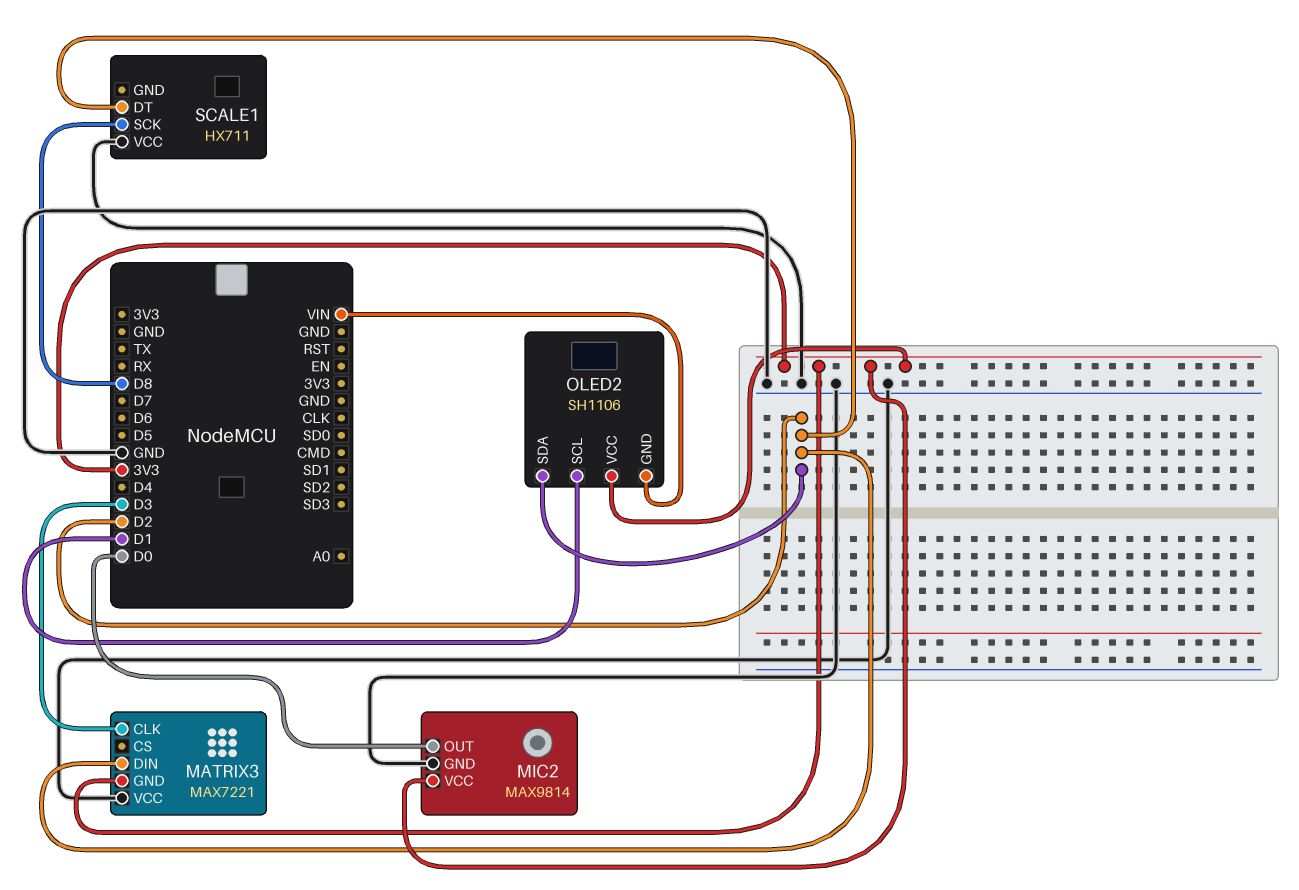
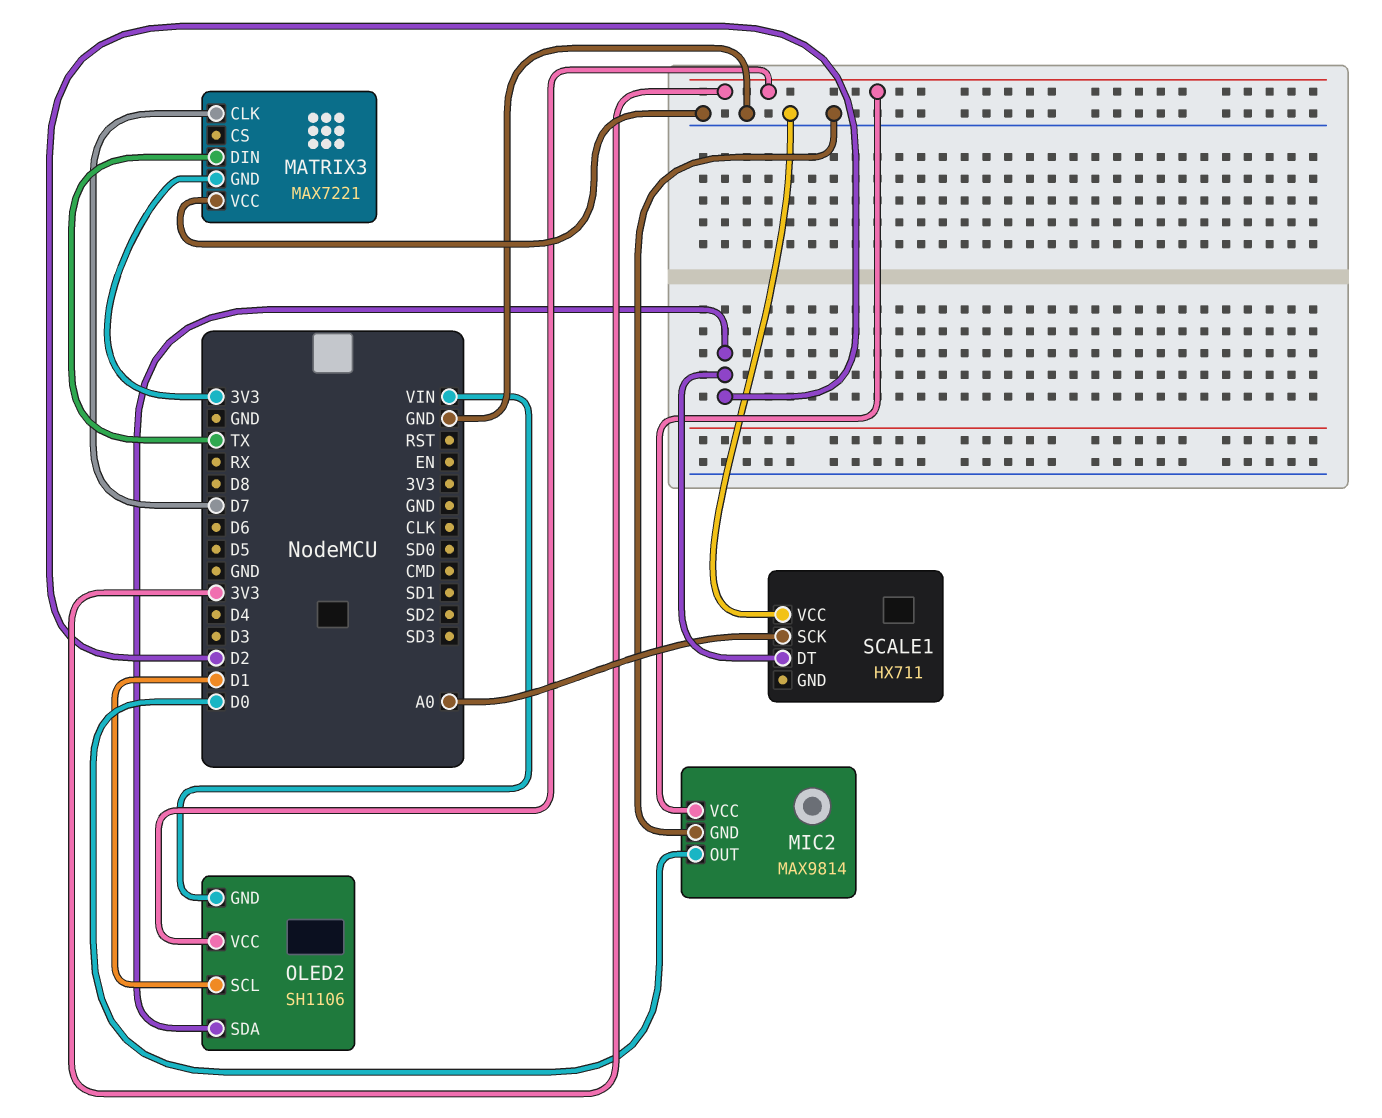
MATRIX3 pin CLK: D3 -> D7
MATRIX3 pin DIN: D2 -> TX
SCALE1 pin SCK: D8 -> A0

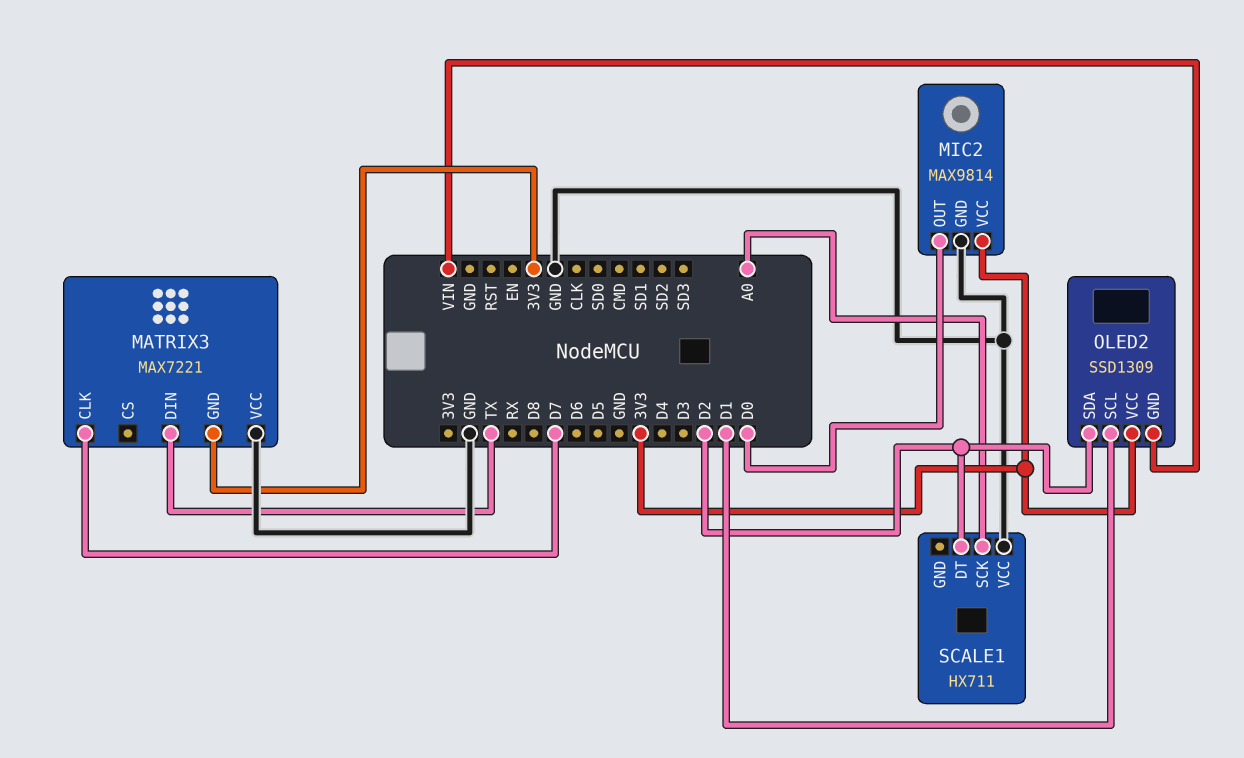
OLED2: SH1106 -> SSD1309

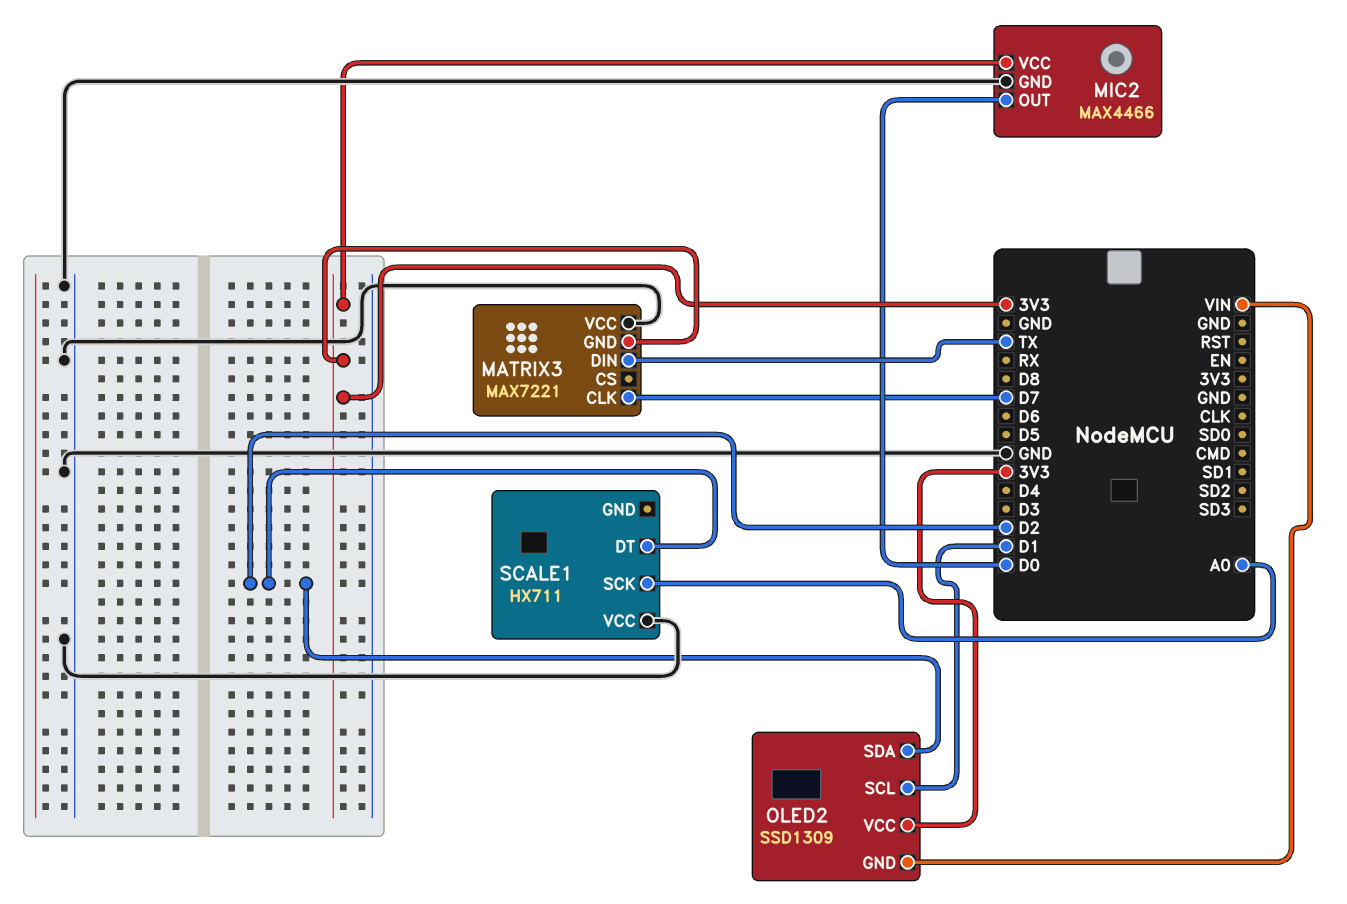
MIC2: MAX9814 -> MAX4466

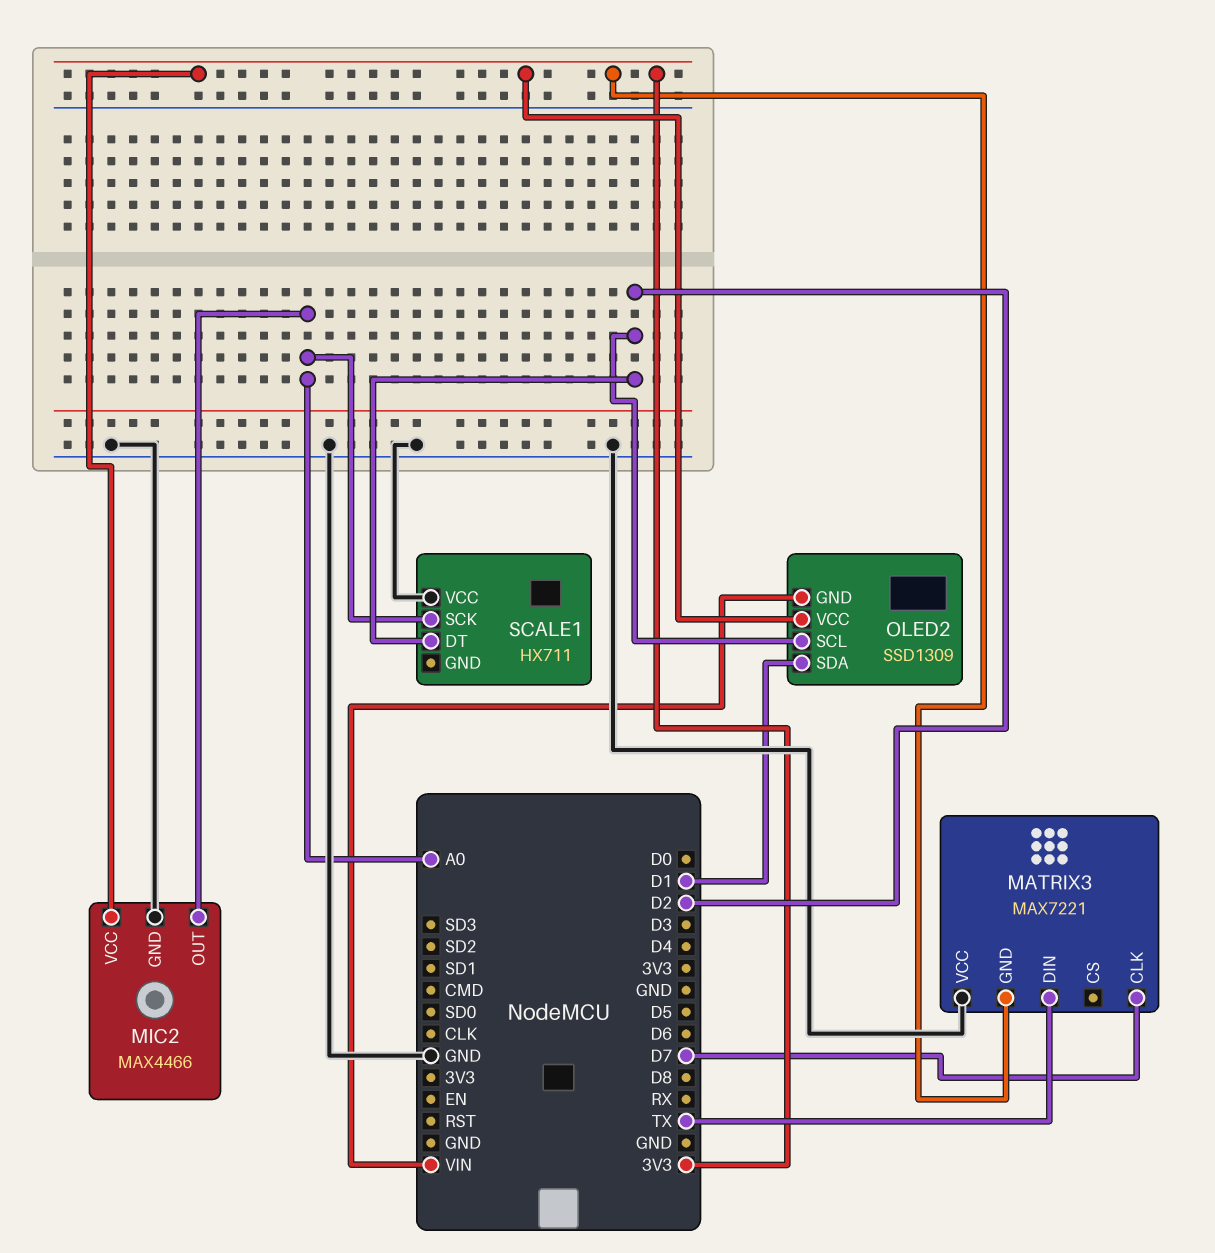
MIC2 pin OUT: D0 -> A0
OLED2 pin SCL: D1 -> D2
OLED2 pin SDA: D2 -> D1

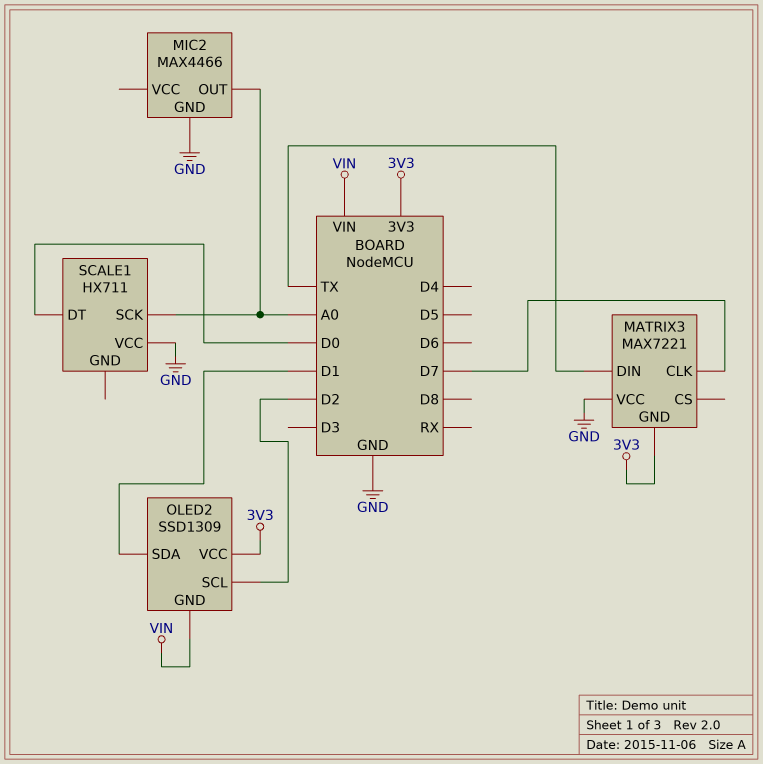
MIC2 pin VCC: 3V3 -> none
SCALE1 pin DT: D2 -> D0

